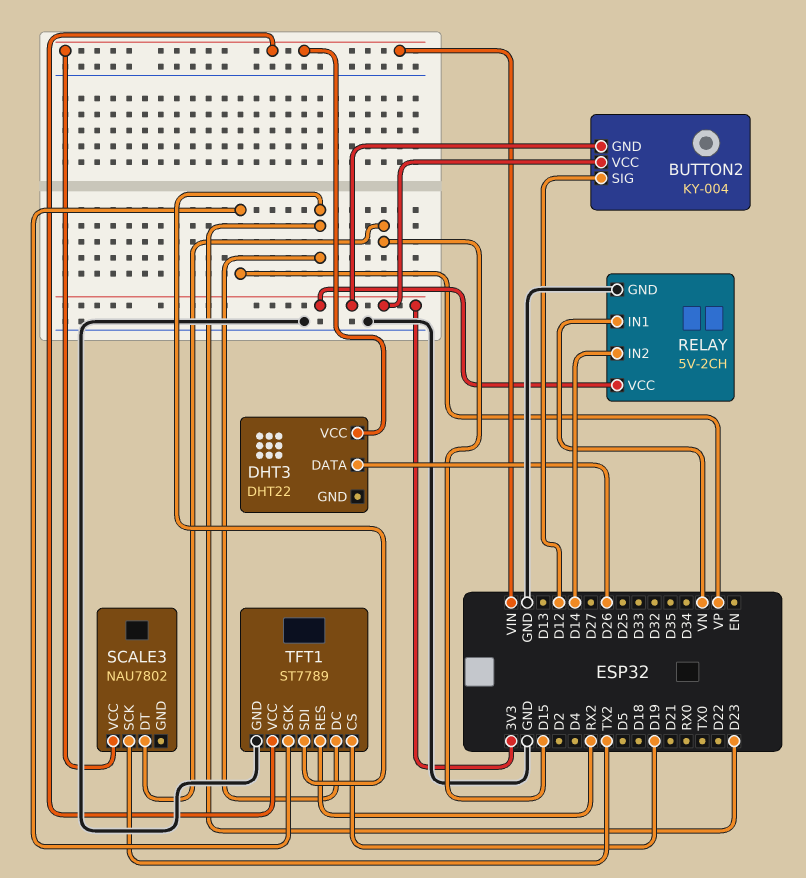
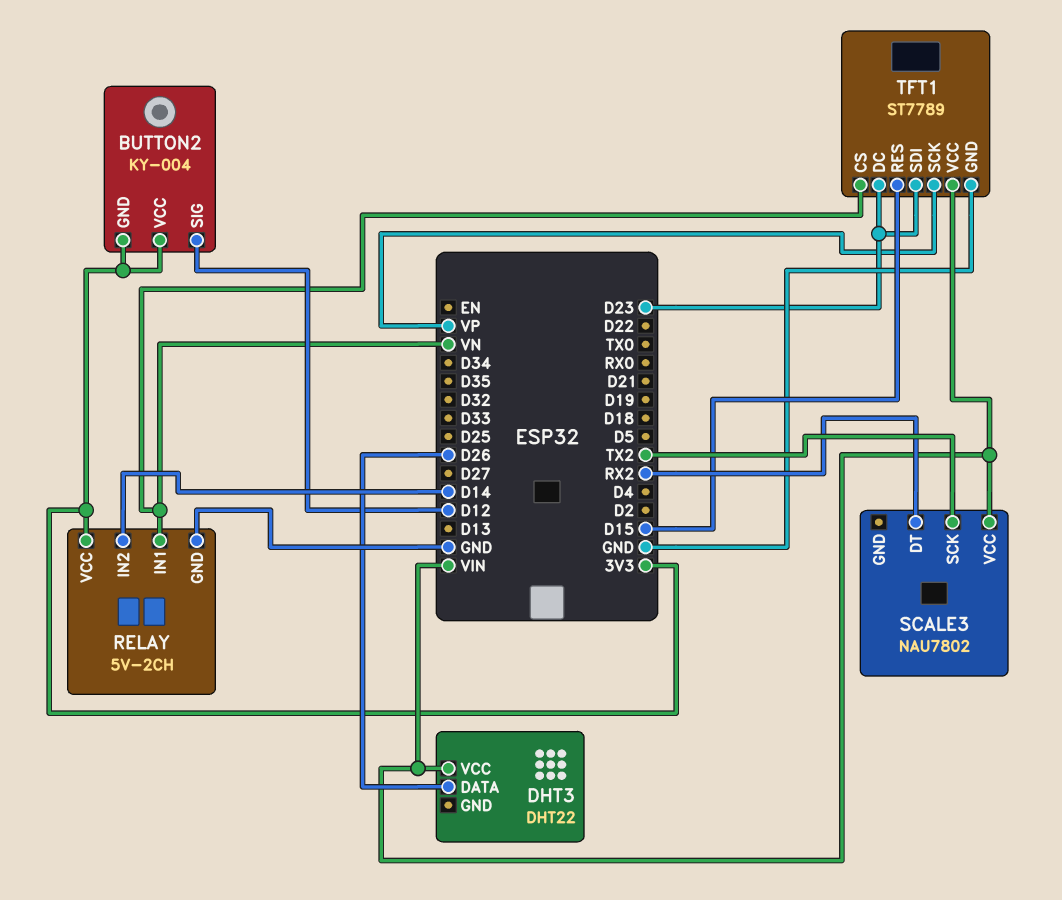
SCALE3 pin DT: D15 -> RX2
TFT1 pin CS: D19 -> VN
TFT1 pin RES: RX2 -> D15

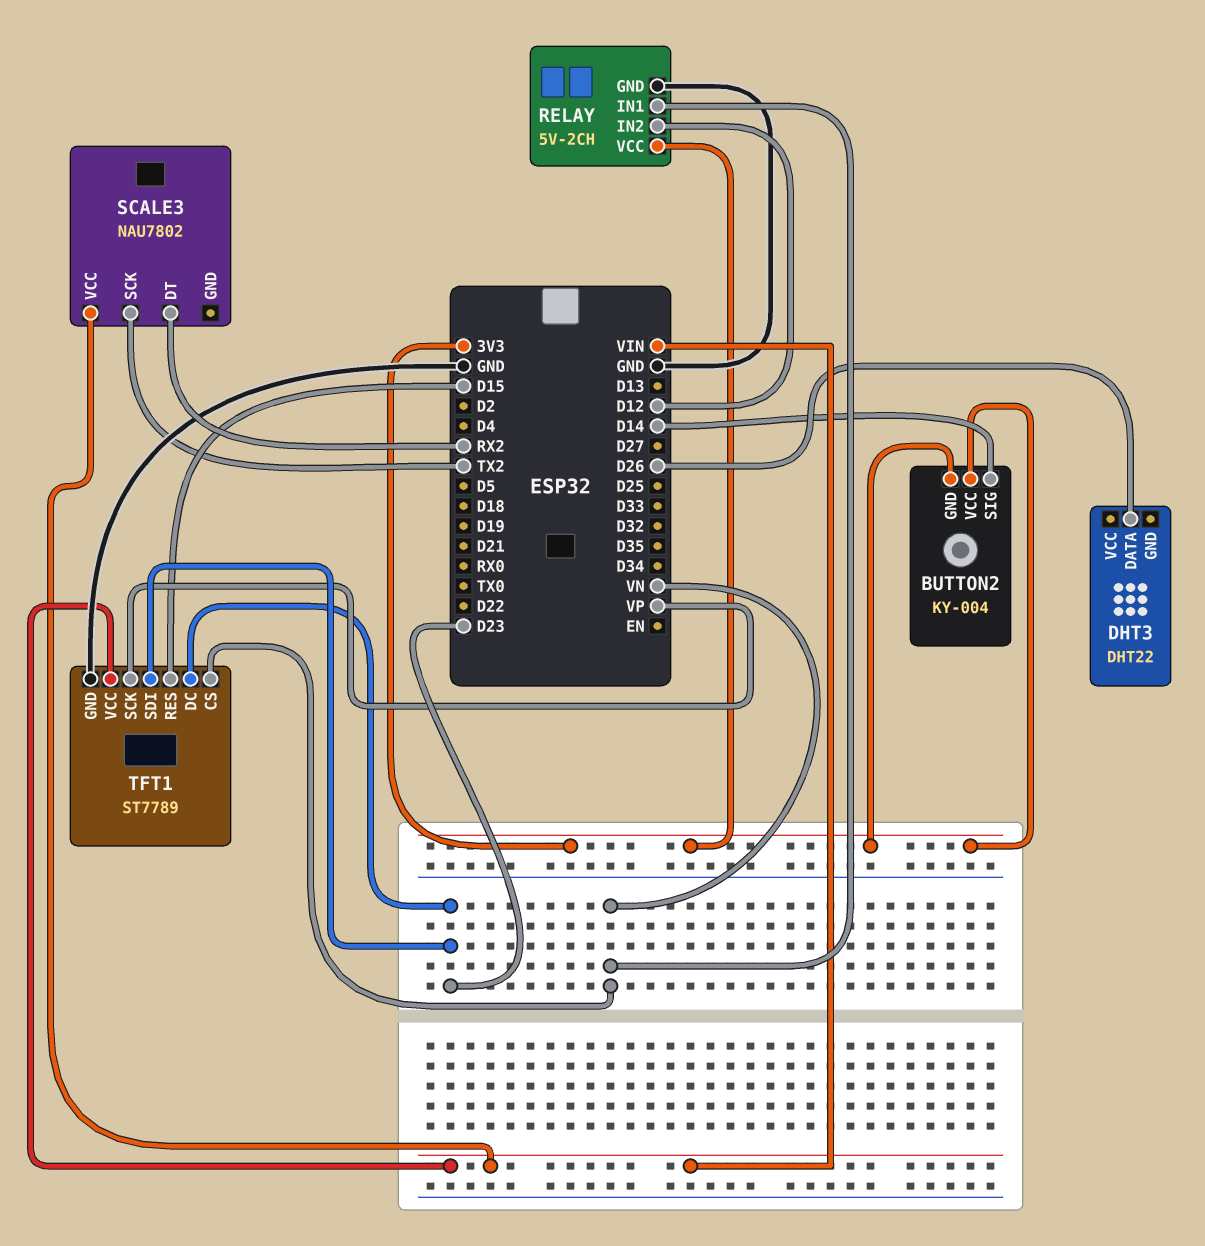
BUTTON2 pin SIG: D12 -> D14
DHT3 pin VCC: VIN -> none
RELAY pin IN2: D14 -> D12

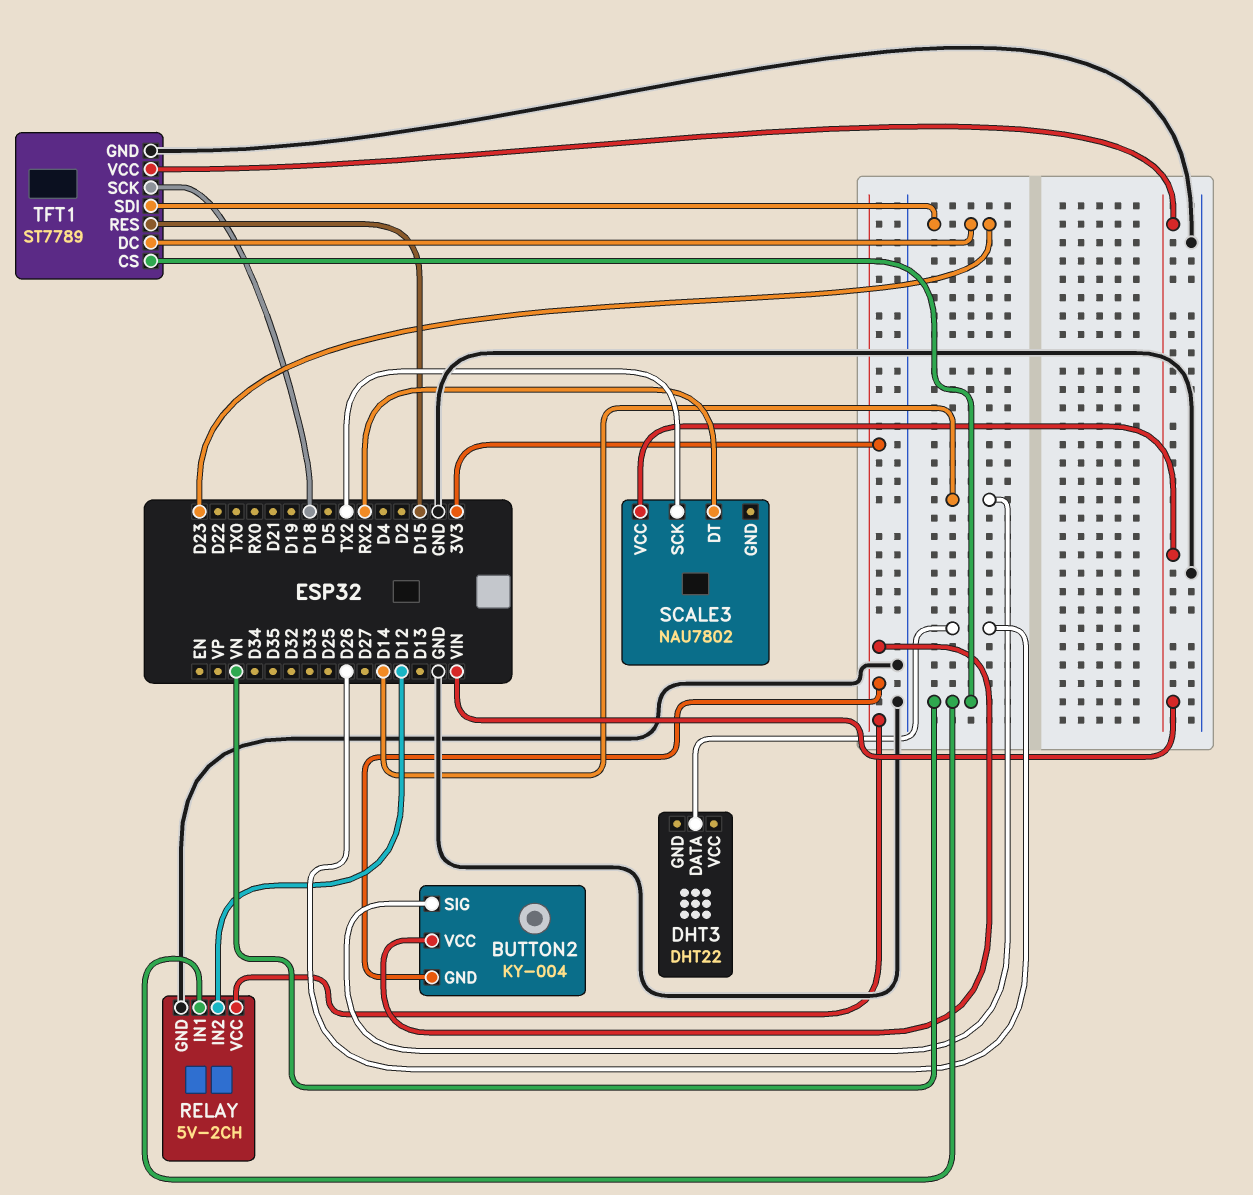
TFT1 pin SCK: VP -> D18

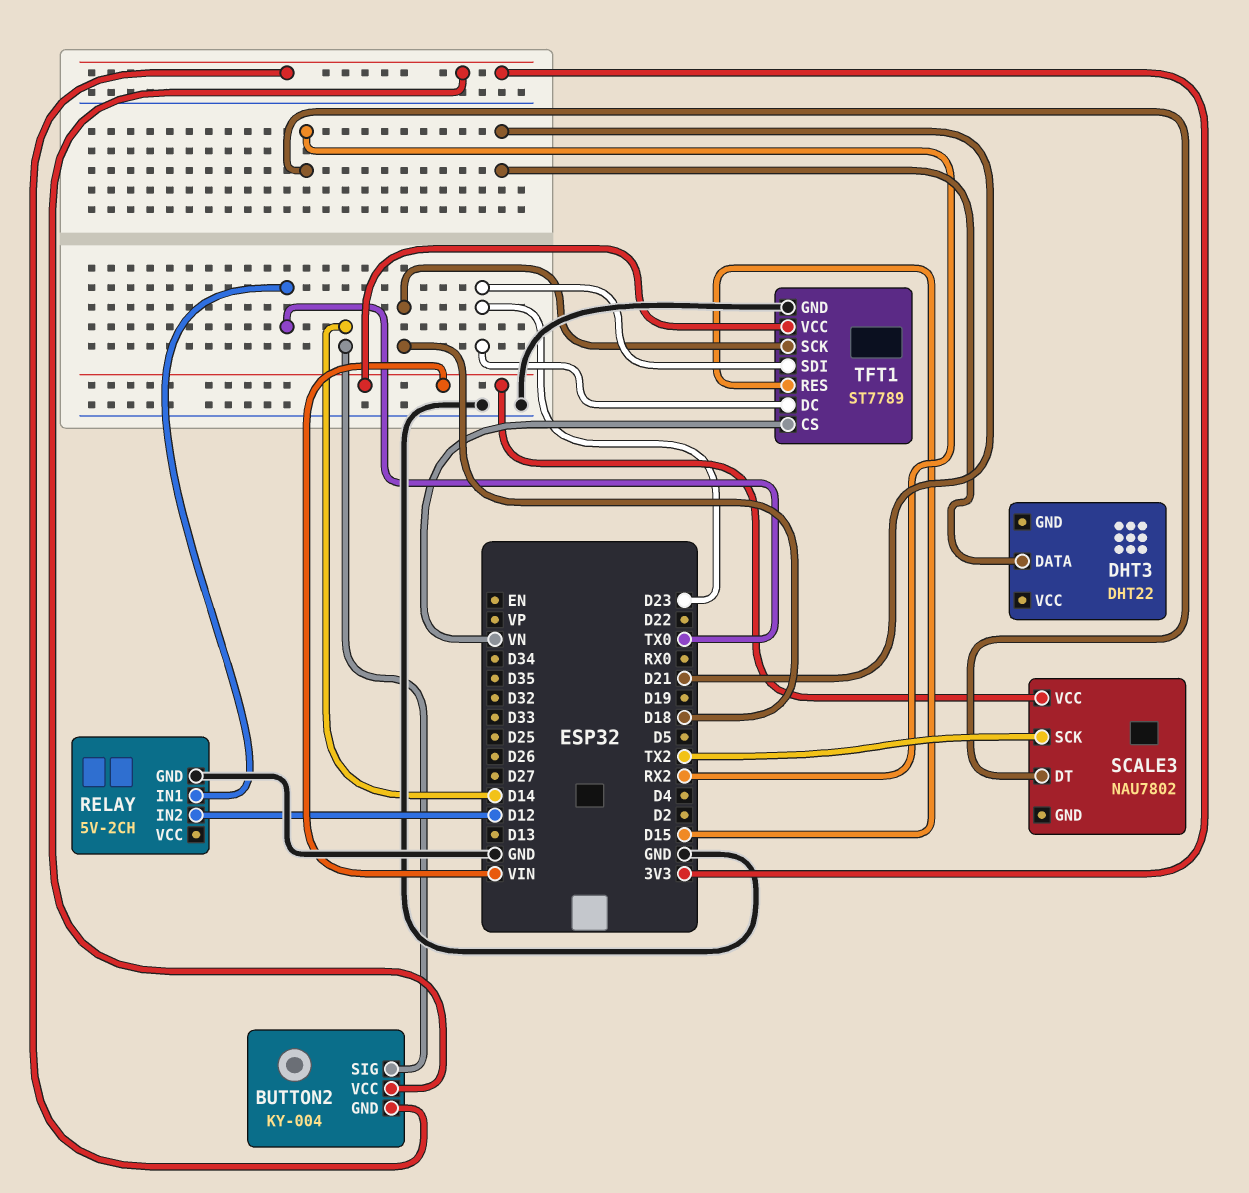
DHT3 pin DATA: D26 -> D21
RELAY pin IN1: VN -> TX0
RELAY pin VCC: 3V3 -> none

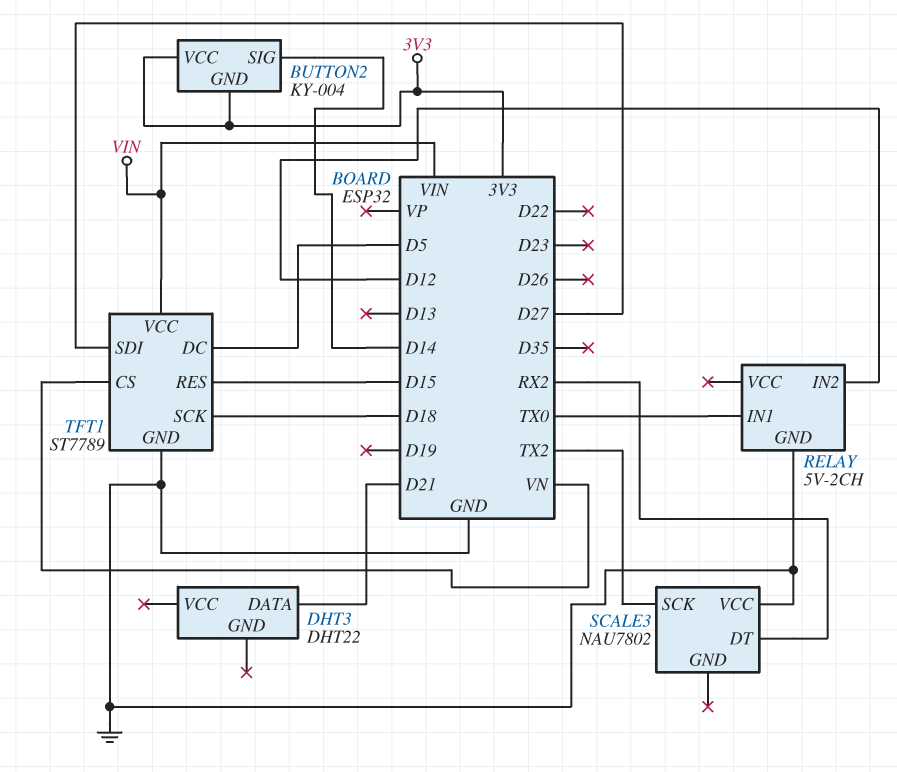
SCALE3 pin VCC: VIN -> GND
TFT1 pin DC: D23 -> D5
TFT1 pin SDI: D23 -> D27

